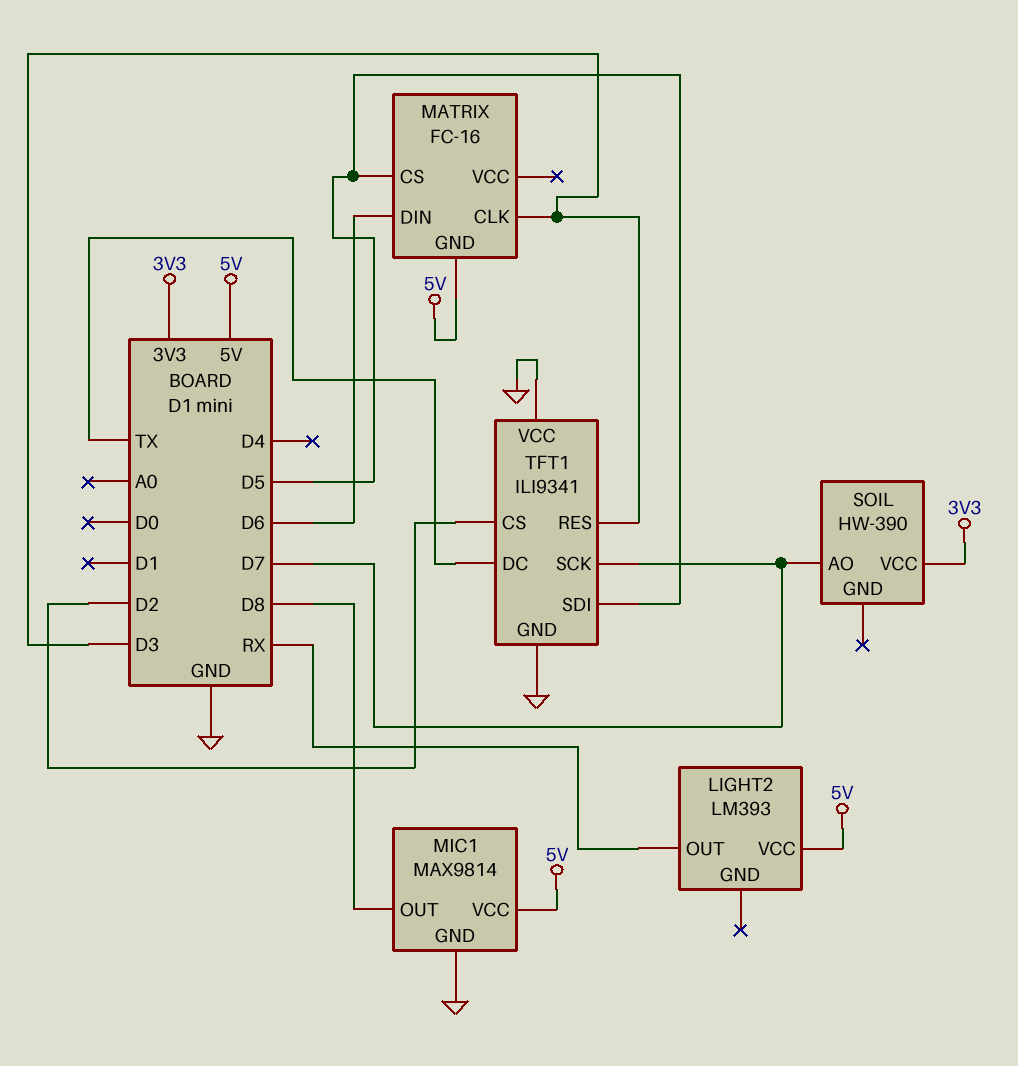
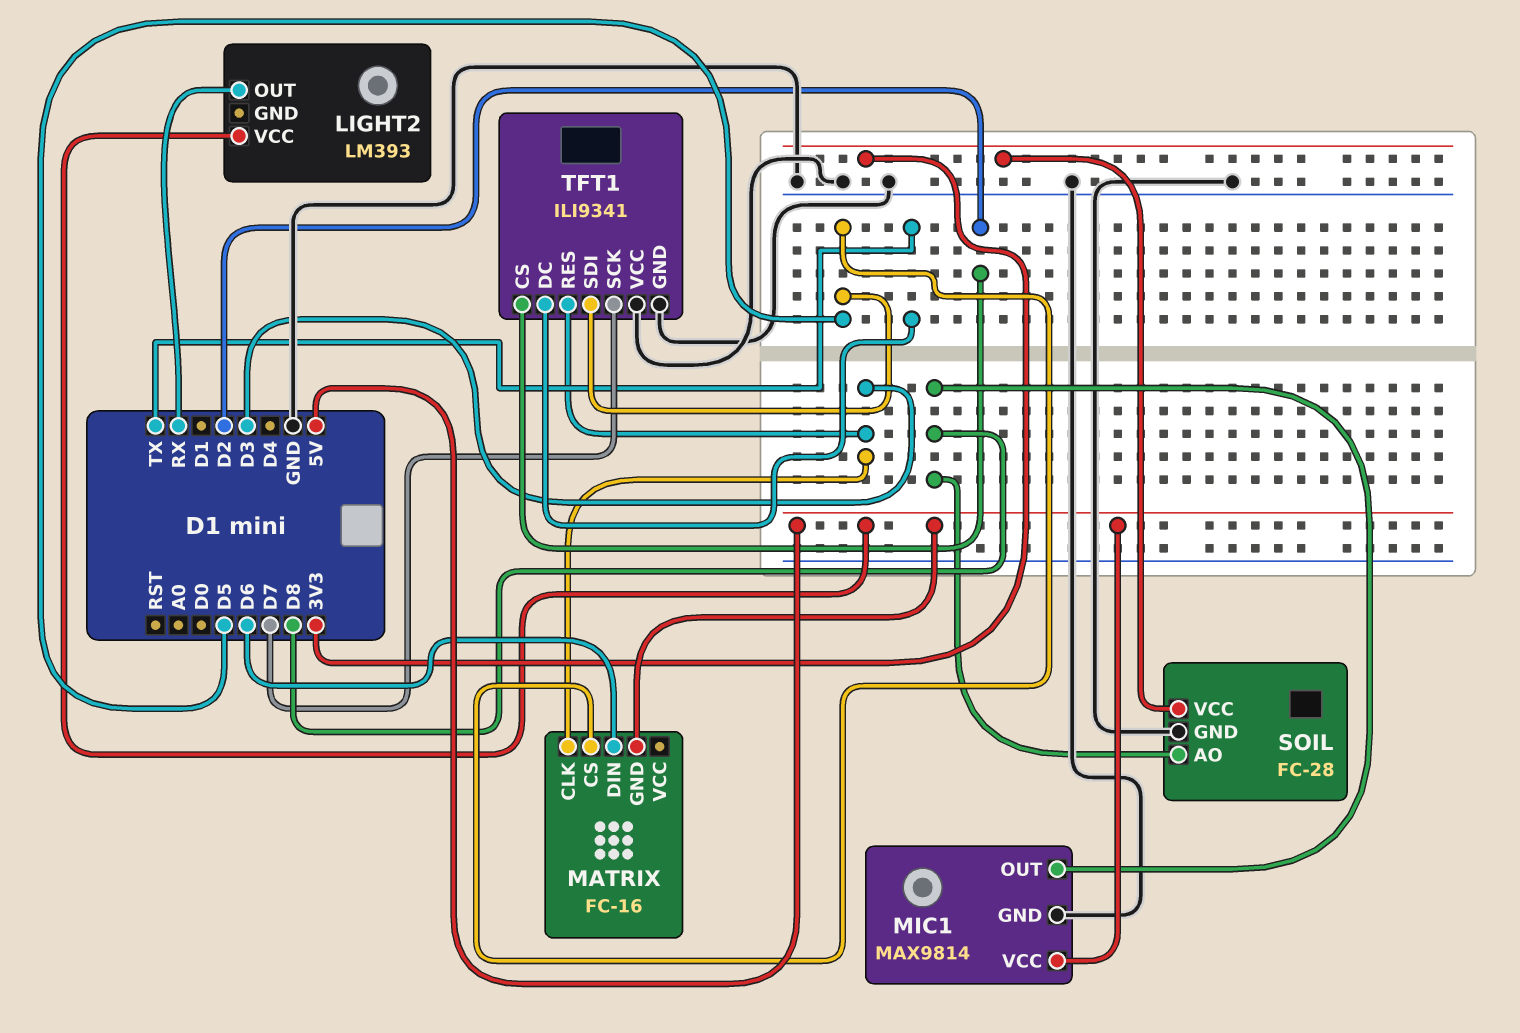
SOIL: HW-390 -> FC-28
SOIL pin AO: D7 -> D8
SOIL pin GND: none -> GND

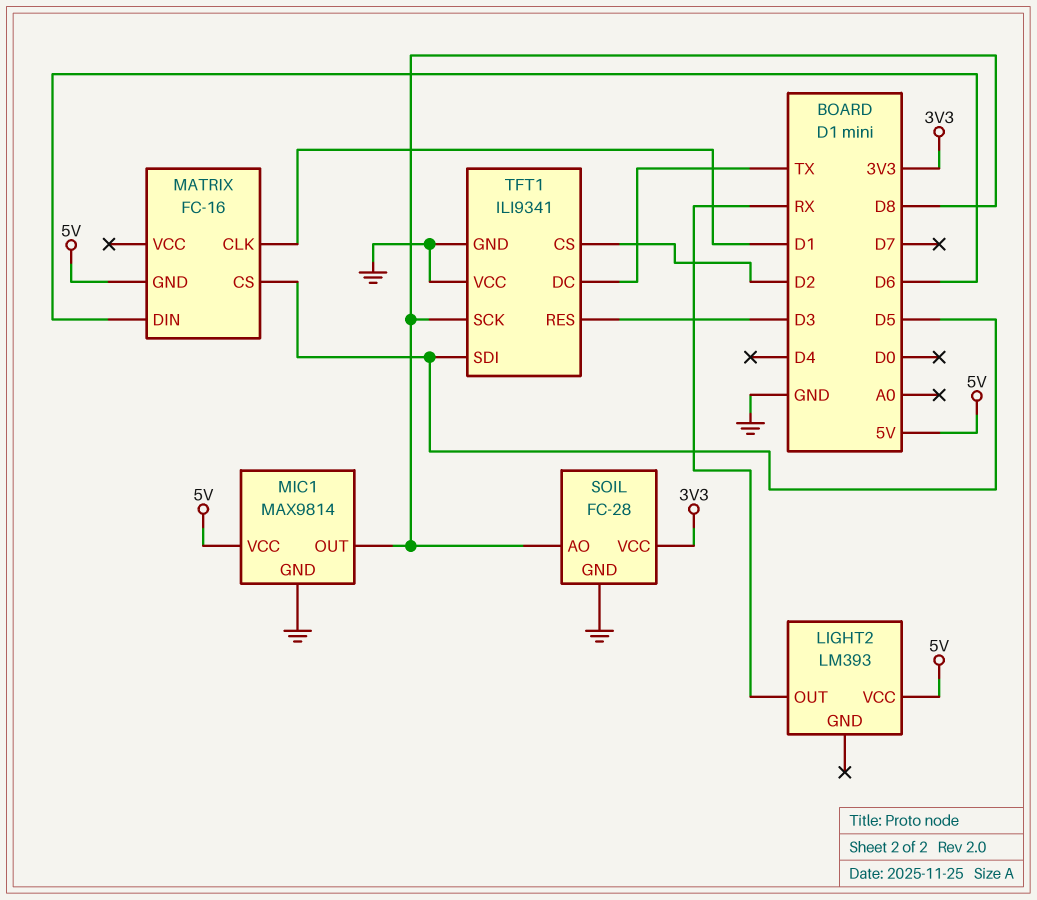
MATRIX pin CLK: D3 -> D1
TFT1 pin SCK: D7 -> D8

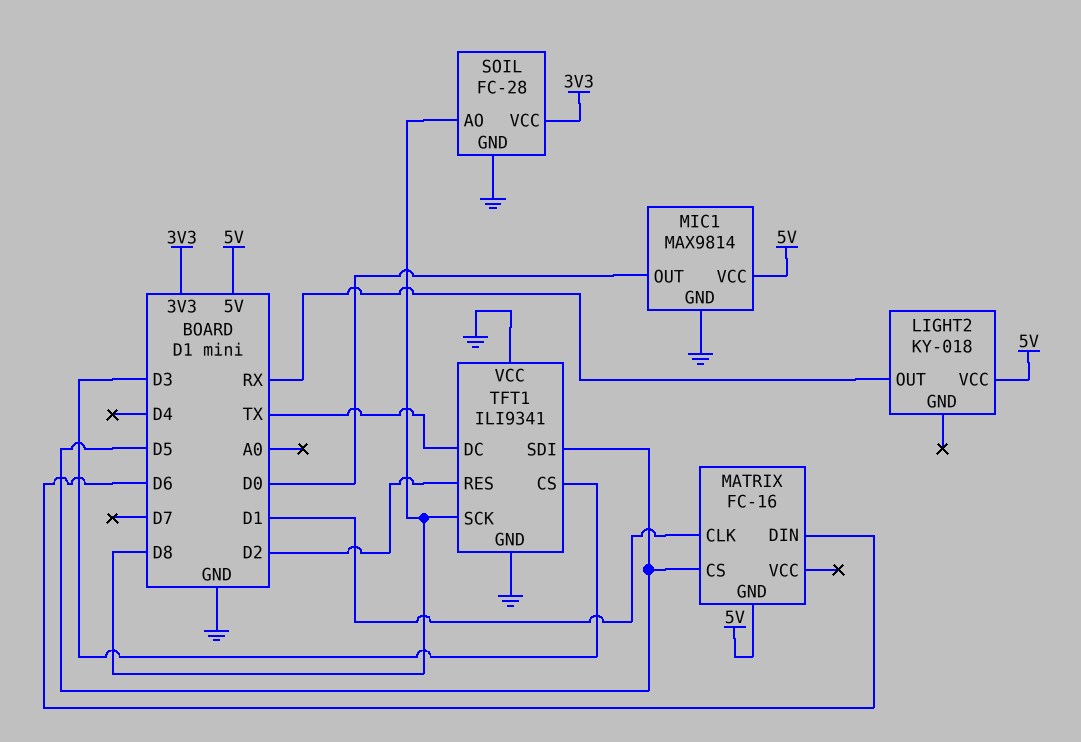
LIGHT2: LM393 -> KY-018
MIC1 pin OUT: D8 -> D0
TFT1 pin CS: D2 -> D3
TFT1 pin RES: D3 -> D2

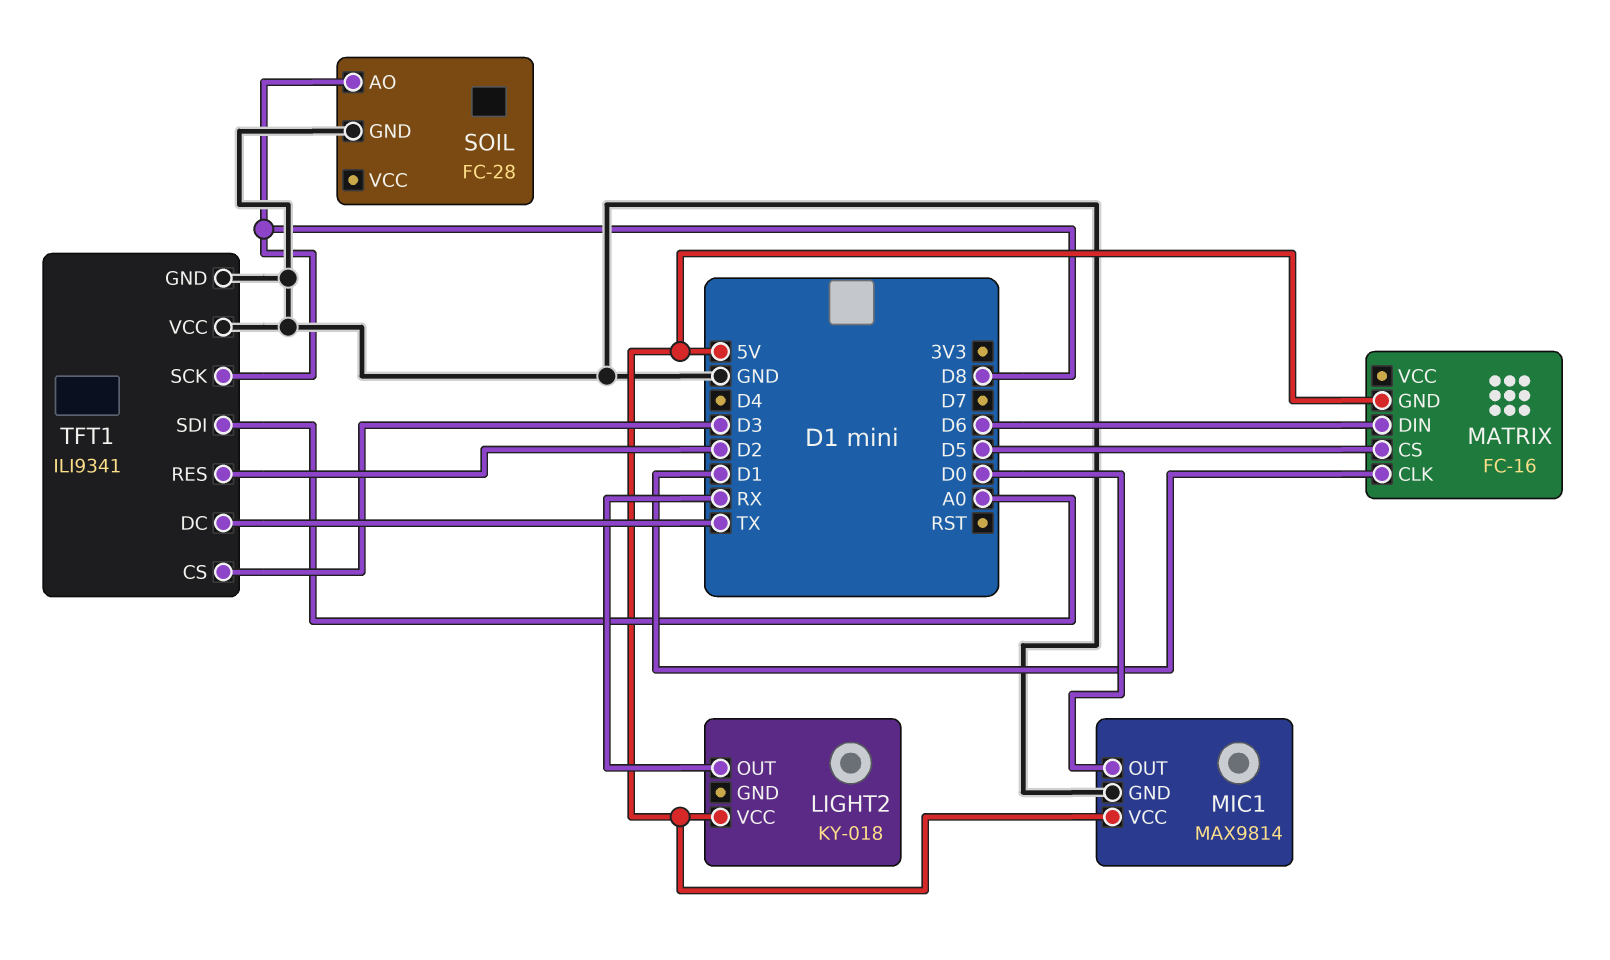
SOIL pin VCC: 3V3 -> none
TFT1 pin SDI: D5 -> A0

